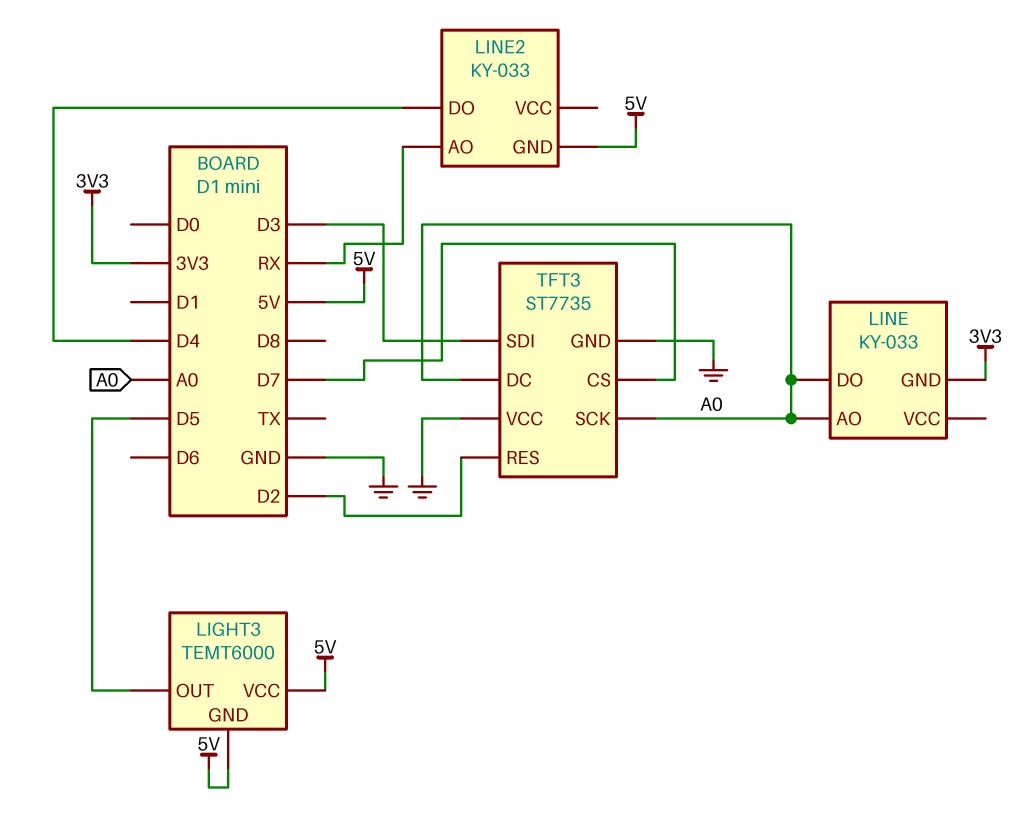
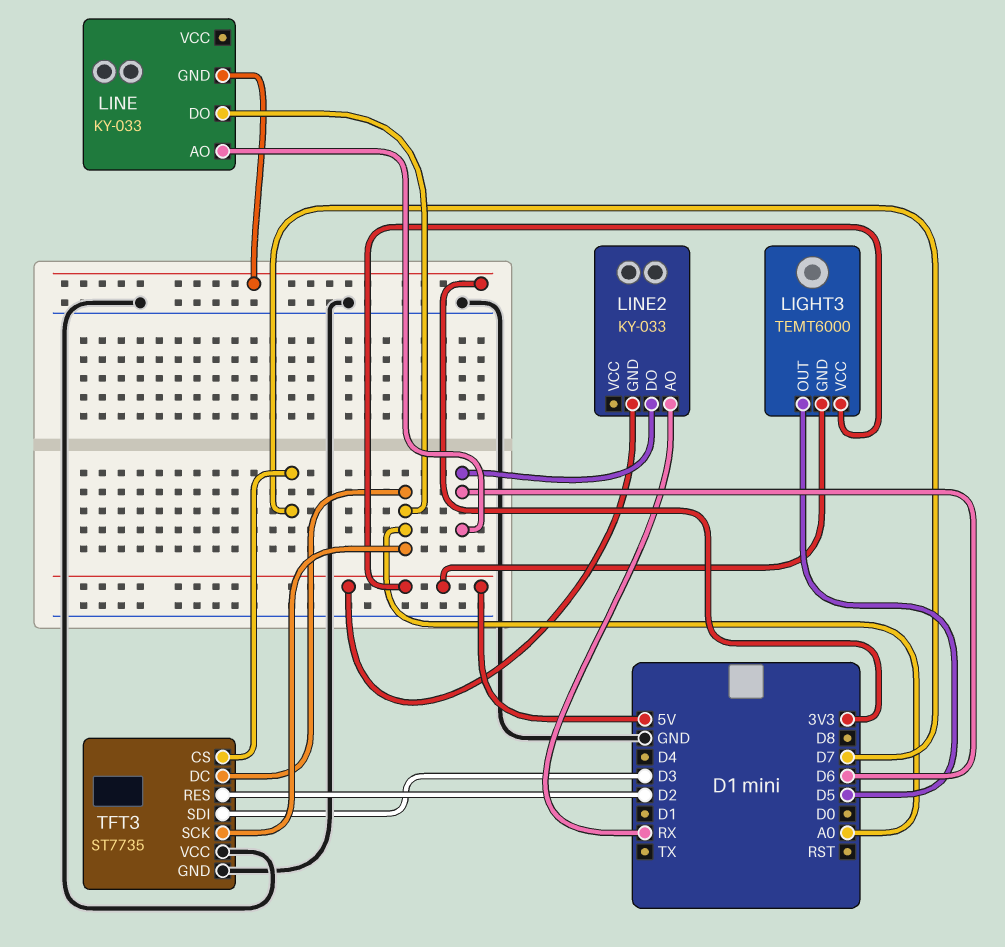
LINE pin AO: A0 -> D6
LINE2 pin DO: D4 -> D6

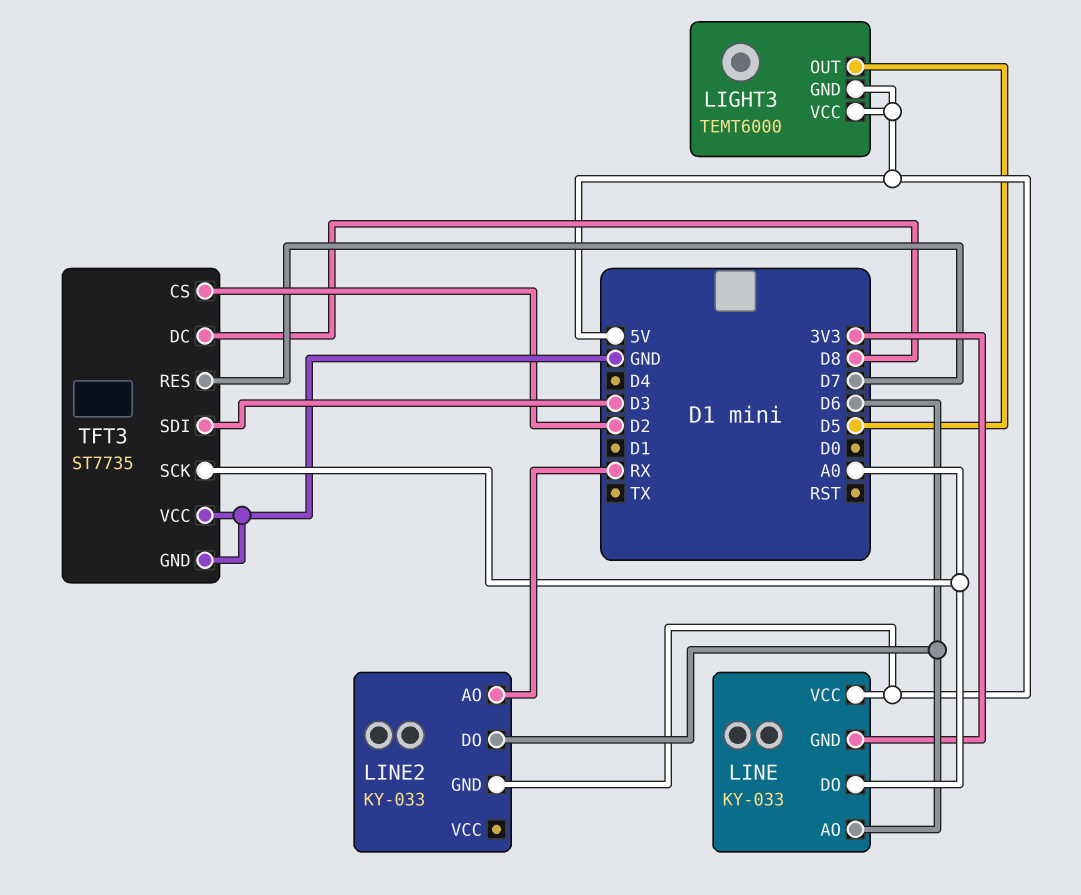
LINE pin VCC: none -> 5V
TFT3 pin CS: D7 -> D2
TFT3 pin DC: A0 -> D8
TFT3 pin RES: D2 -> D7

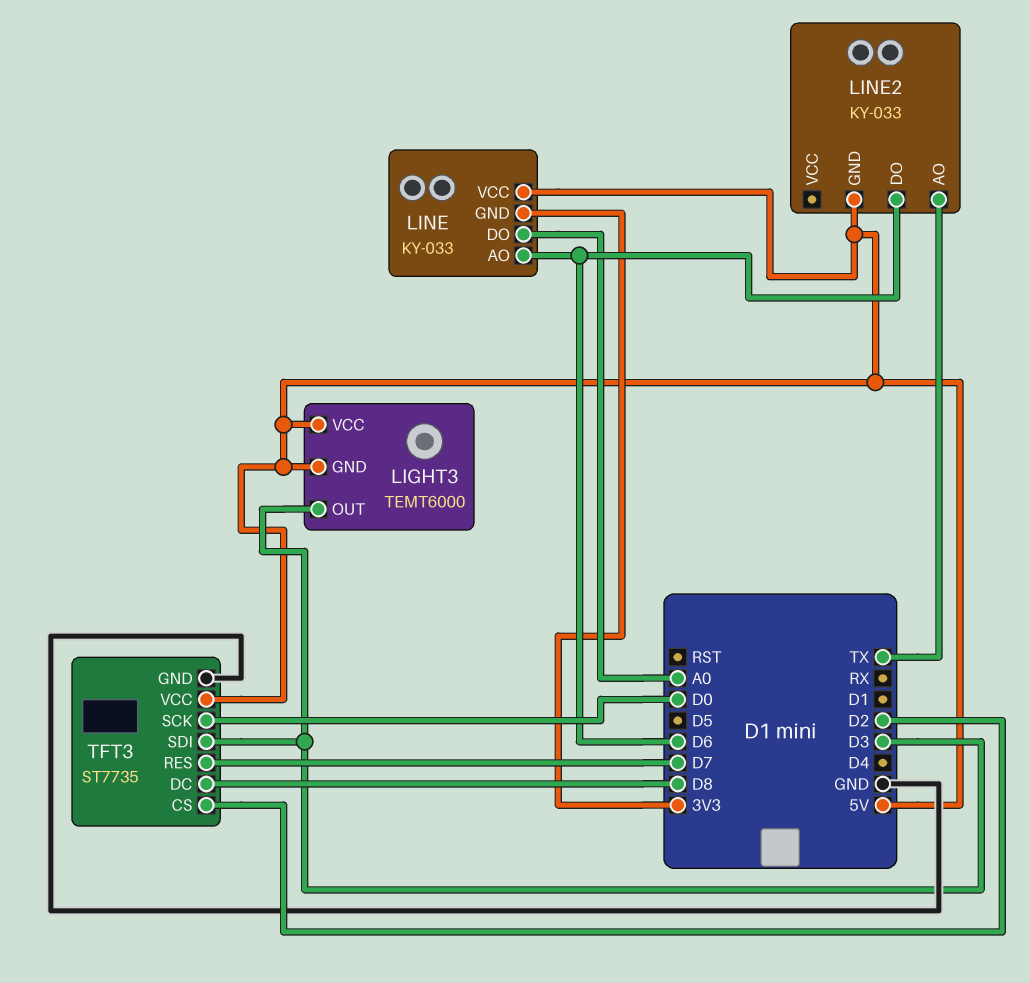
LIGHT3 pin OUT: D5 -> D3
LINE2 pin AO: RX -> TX
TFT3 pin SCK: A0 -> D0
TFT3 pin VCC: GND -> 5V

